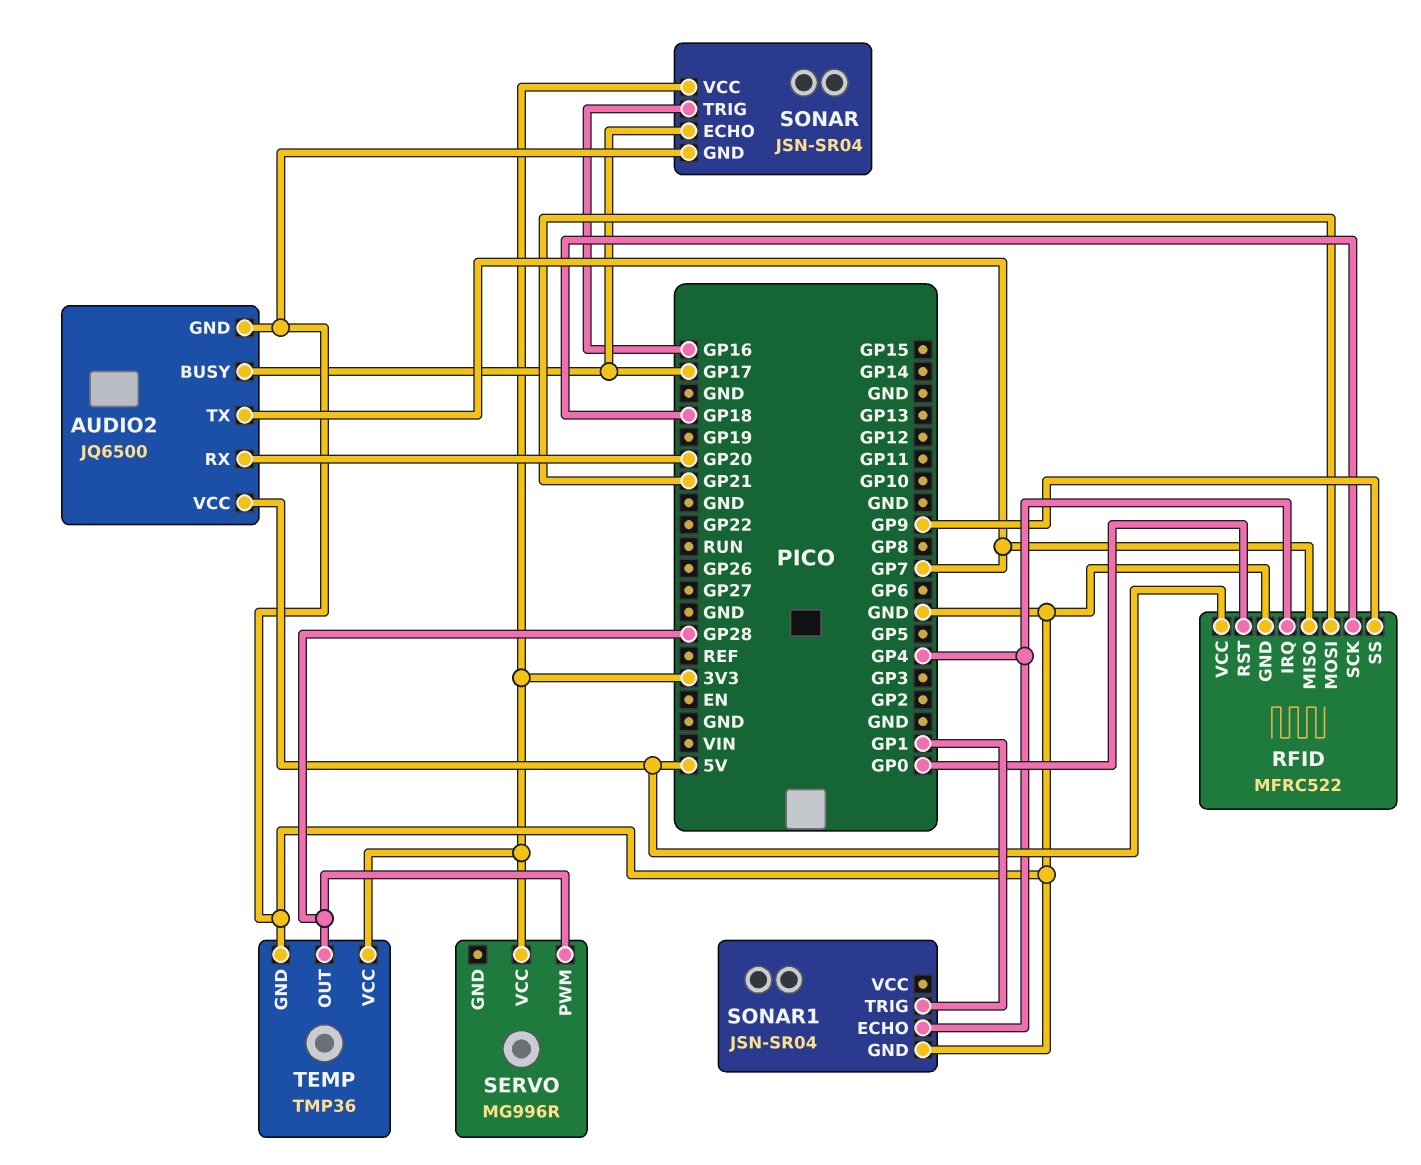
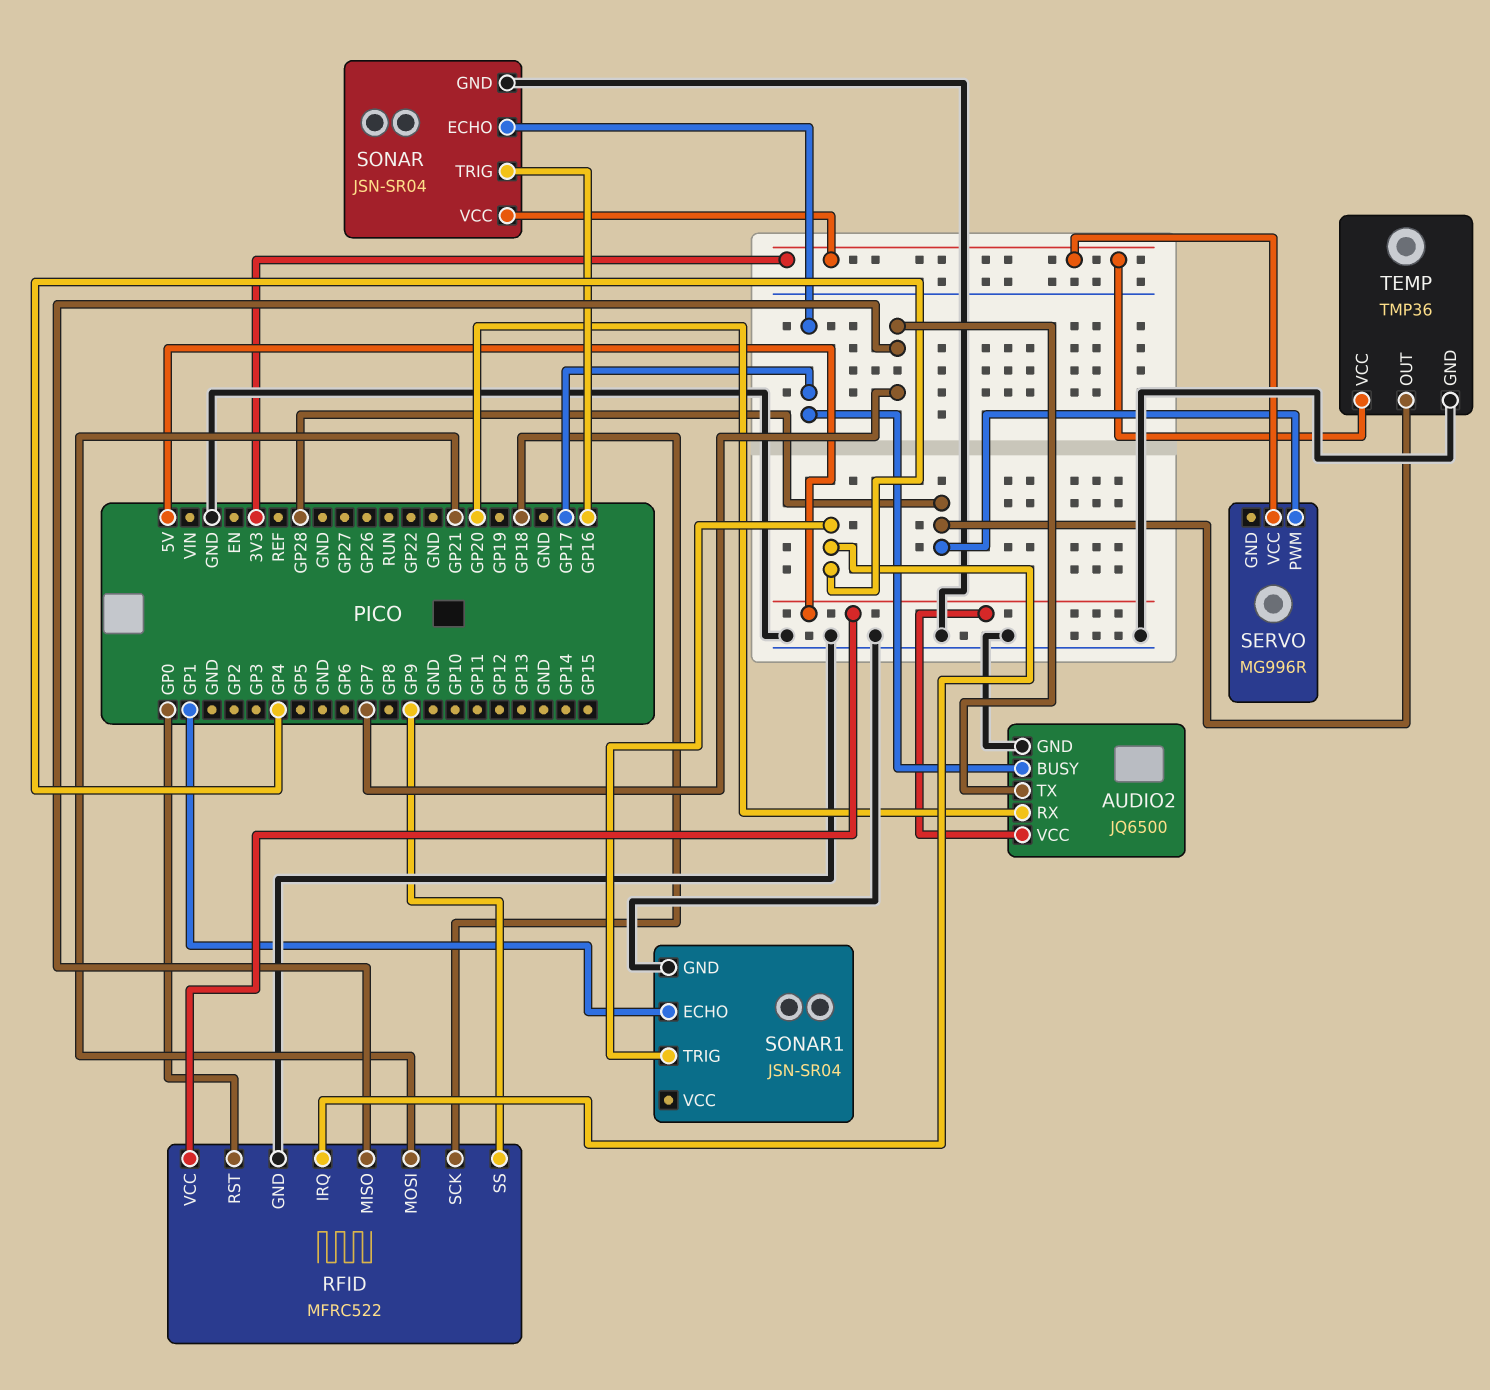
SONAR1 pin ECHO: GP4 -> GP1
SONAR1 pin TRIG: GP1 -> GP4

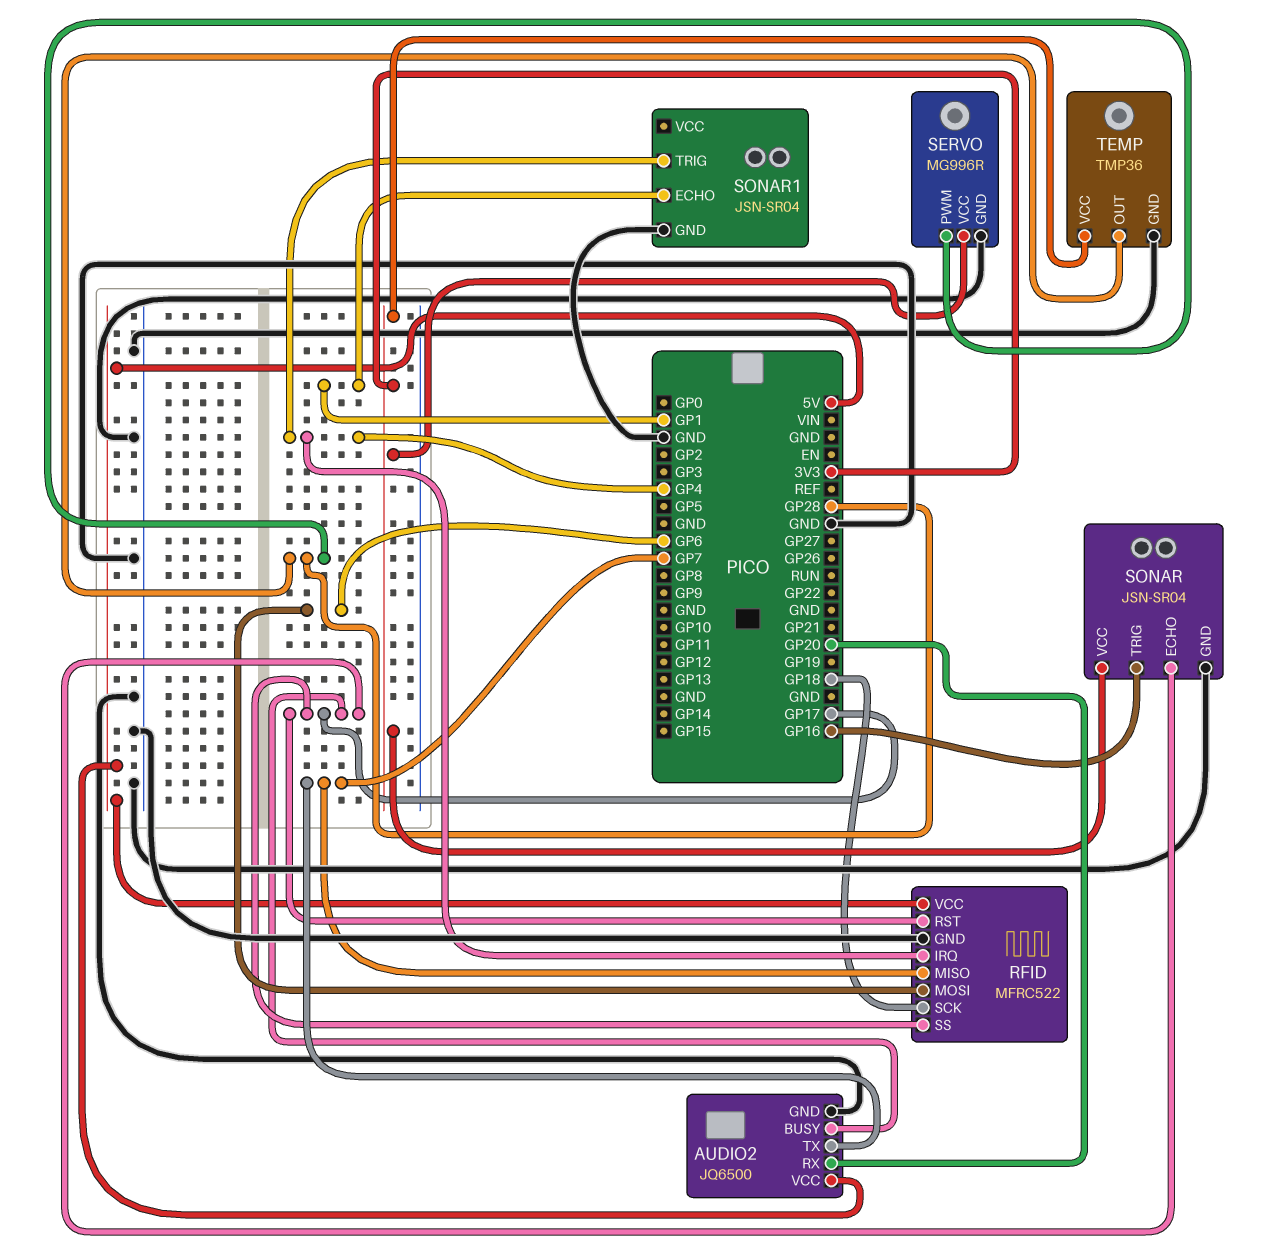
RFID pin MOSI: GP21 -> GP6
RFID pin RST: GP0 -> GP17
RFID pin SS: GP9 -> GP17
SERVO pin GND: none -> GND

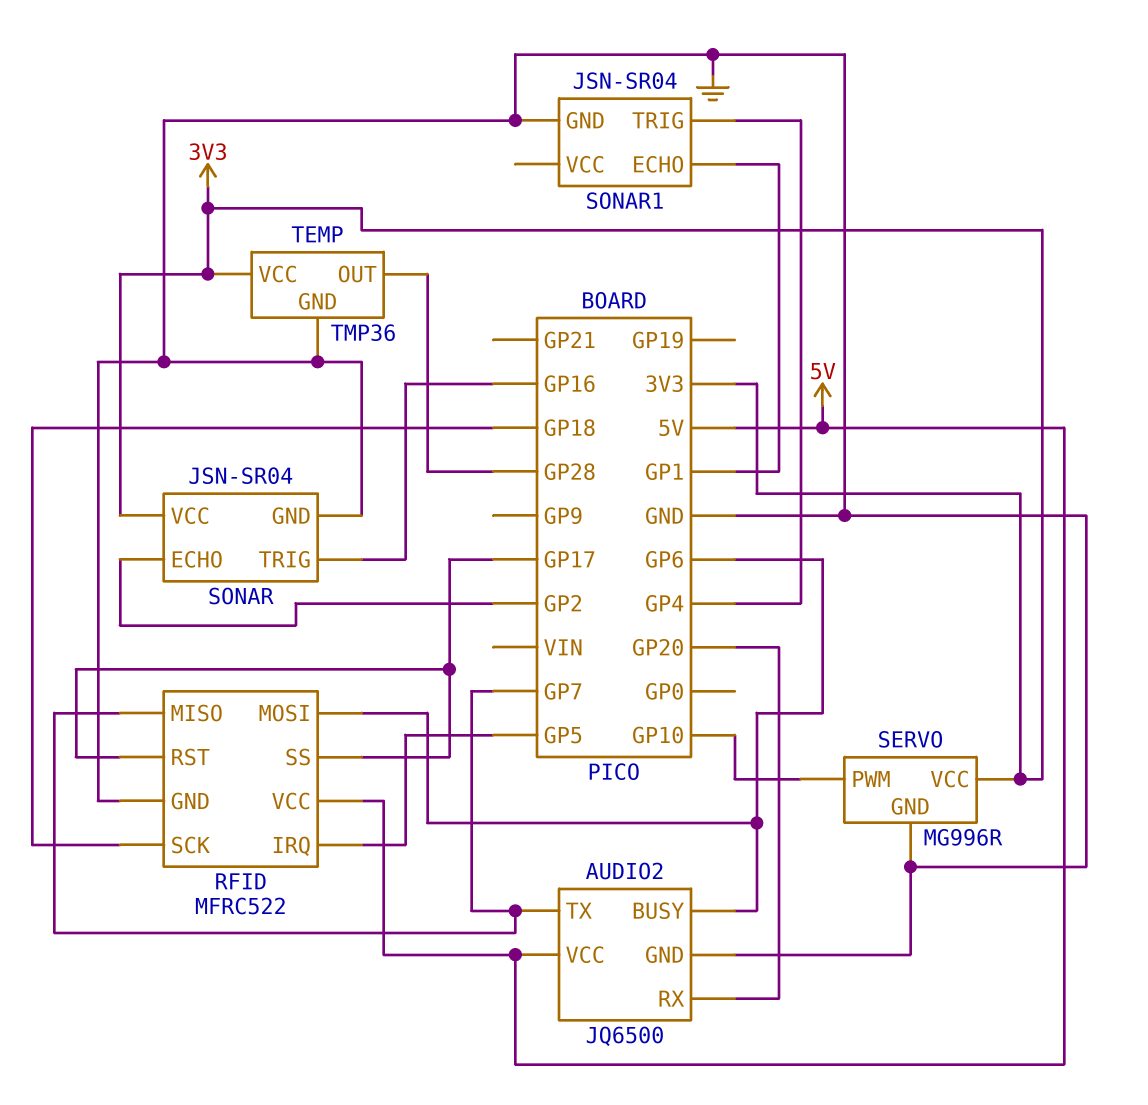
AUDIO2 pin BUSY: GP17 -> GP6
RFID pin IRQ: GP4 -> GP5
SERVO pin PWM: GP28 -> GP10
SONAR pin ECHO: GP17 -> GP2

